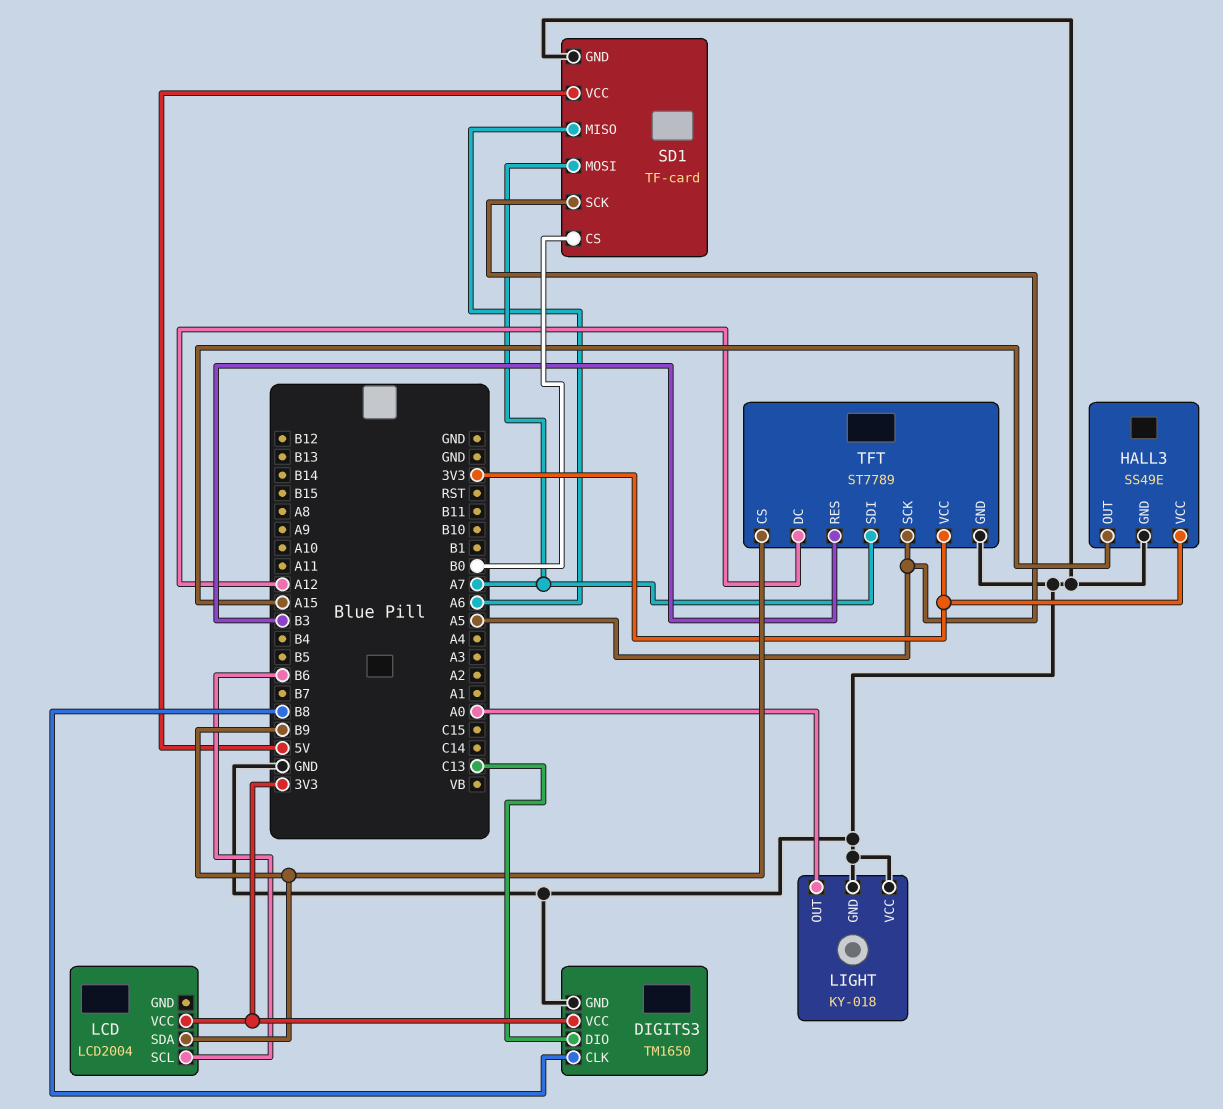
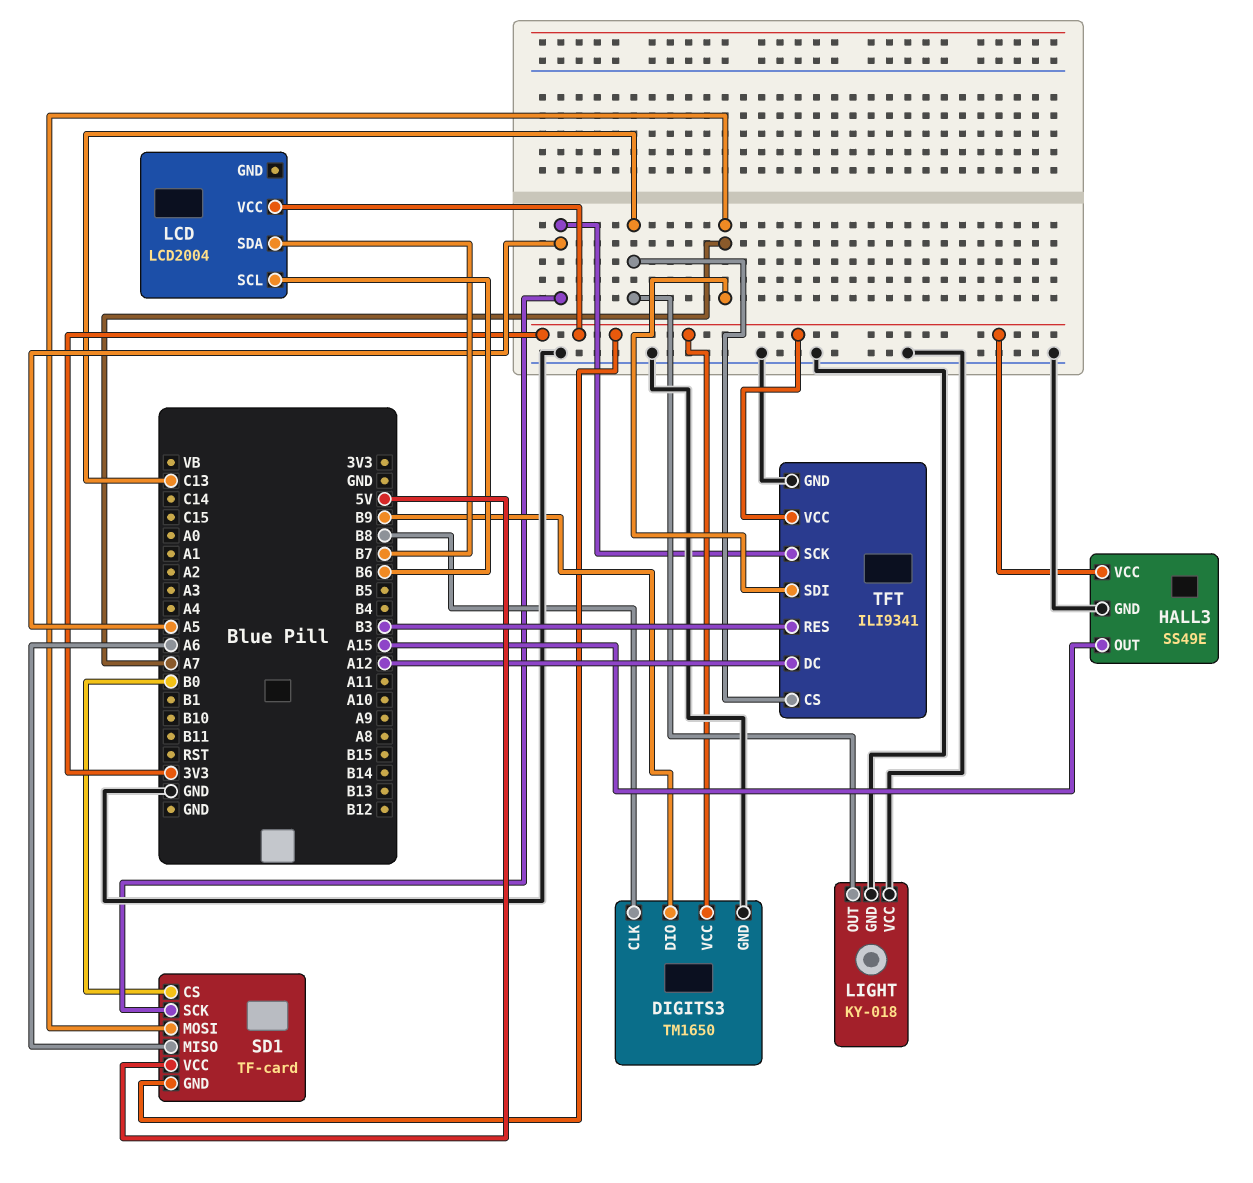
DIGITS3 pin DIO: C13 -> B9
LCD pin SDA: B9 -> B7
LIGHT pin OUT: A0 -> C13
SD1 pin GND: GND -> 3V3
TFT: ST7789 -> ILI9341
TFT pin CS: B9 -> C13

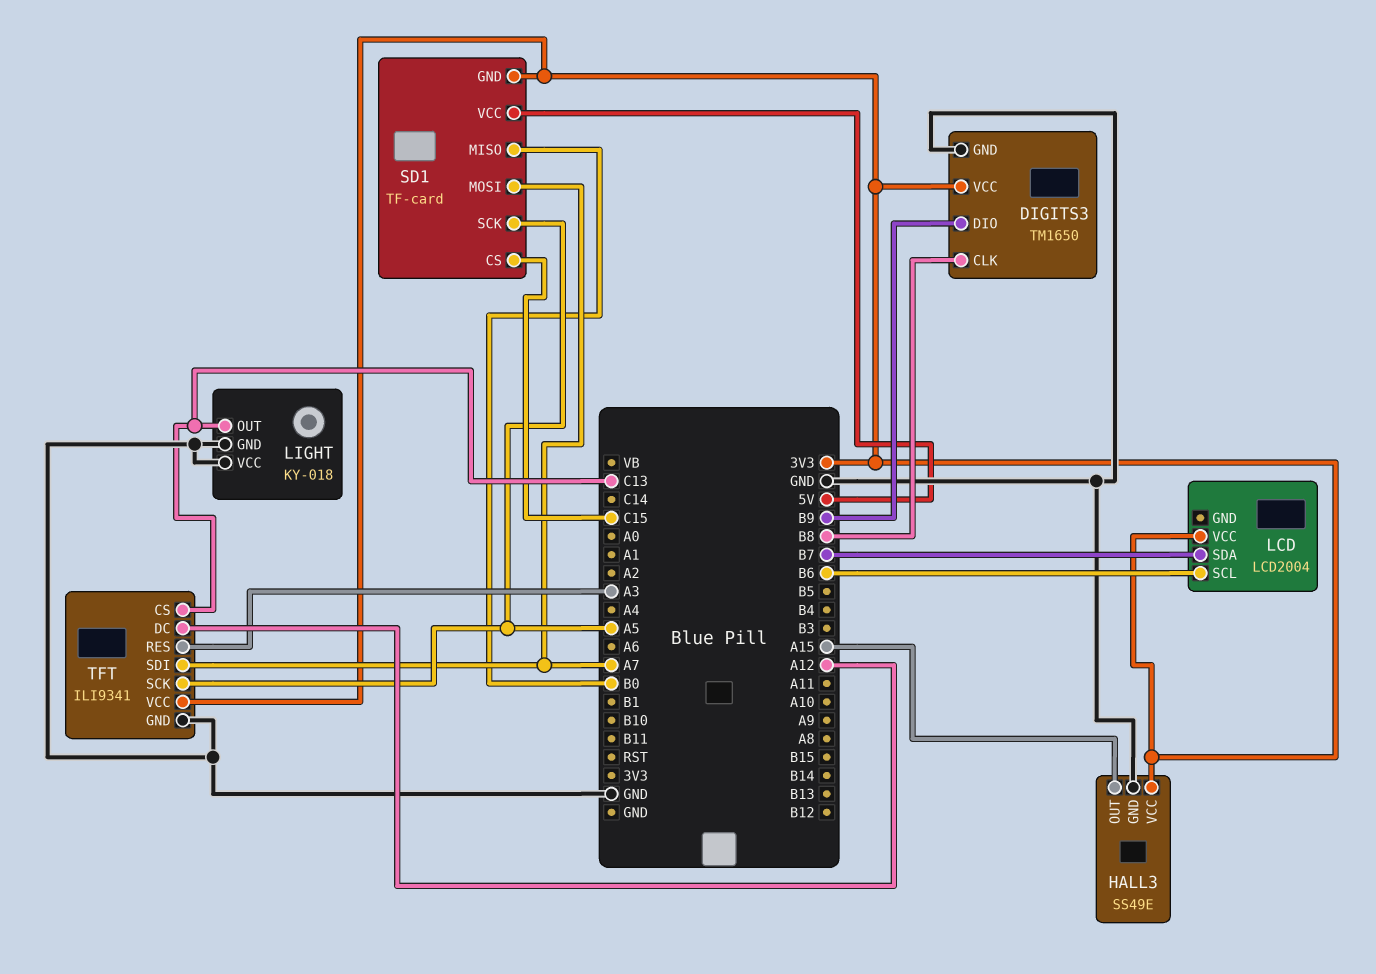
SD1 pin CS: B0 -> C15
SD1 pin MISO: A6 -> B0
TFT pin RES: B3 -> A3

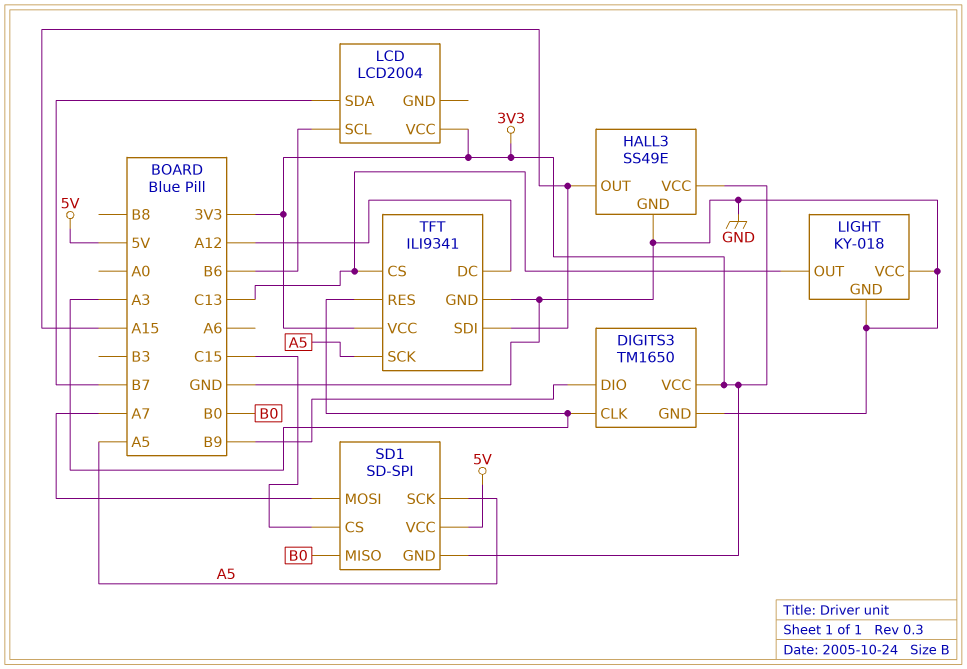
DIGITS3 pin CLK: B8 -> A3
SD1: TF-card -> SD-SPI
TFT pin SDI: A7 -> A15

